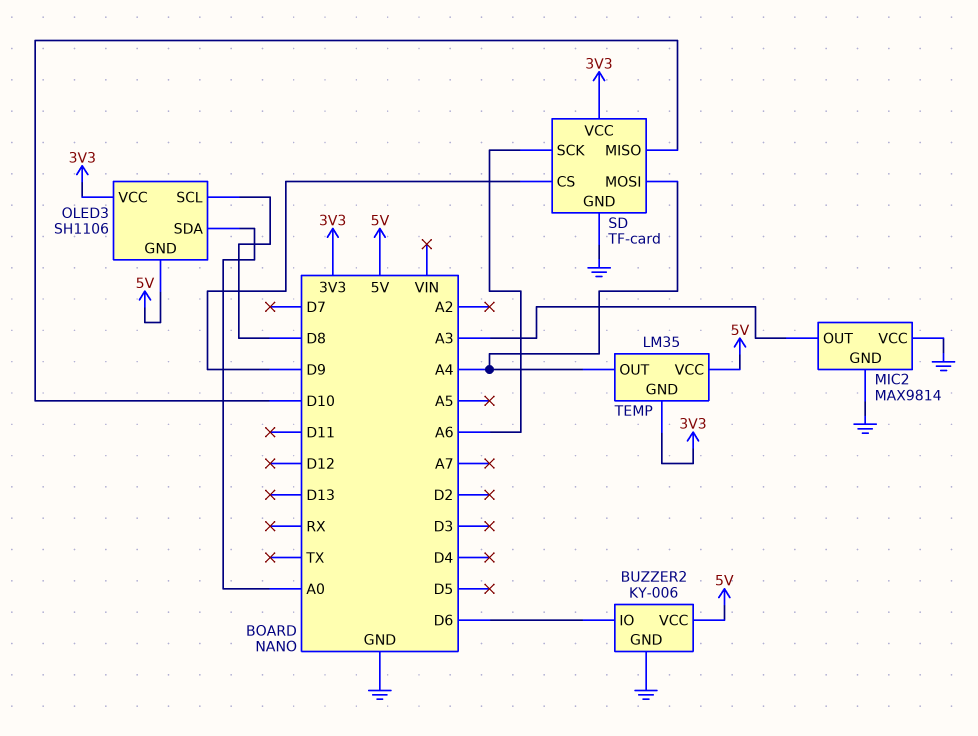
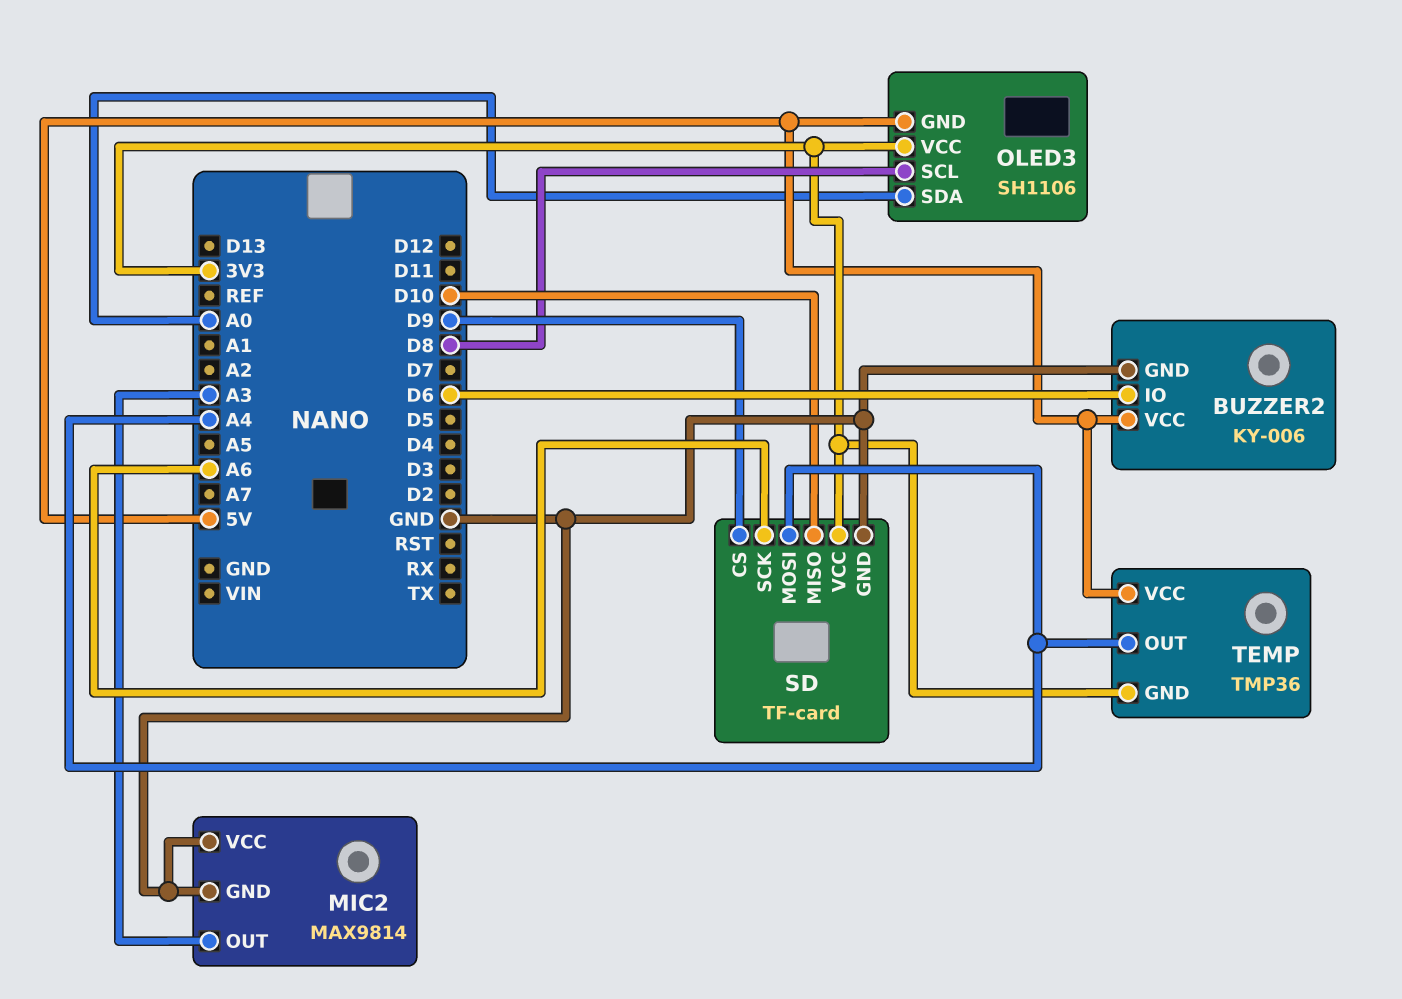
TEMP: LM35 -> TMP36

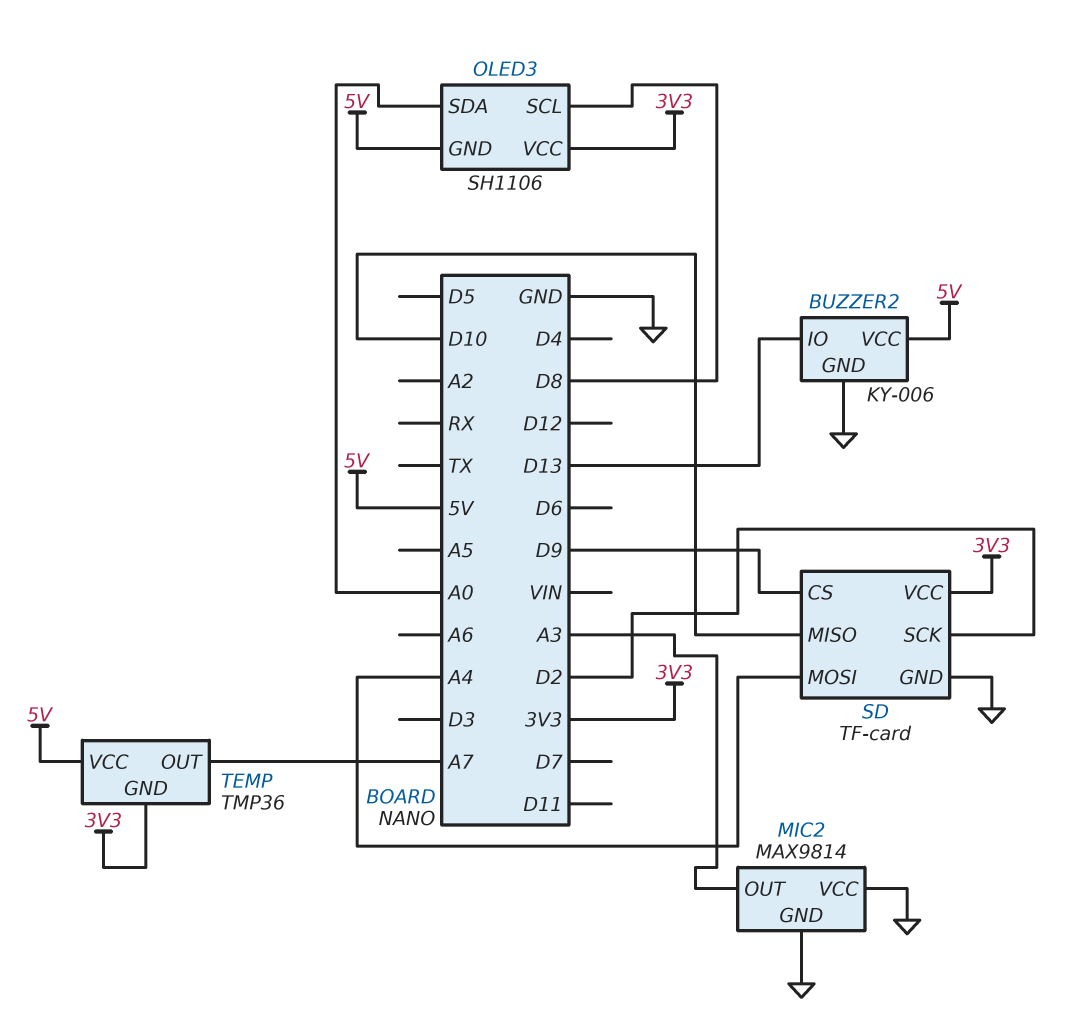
BUZZER2 pin IO: D6 -> D13
SD pin SCK: A6 -> D2
TEMP pin OUT: A4 -> A7

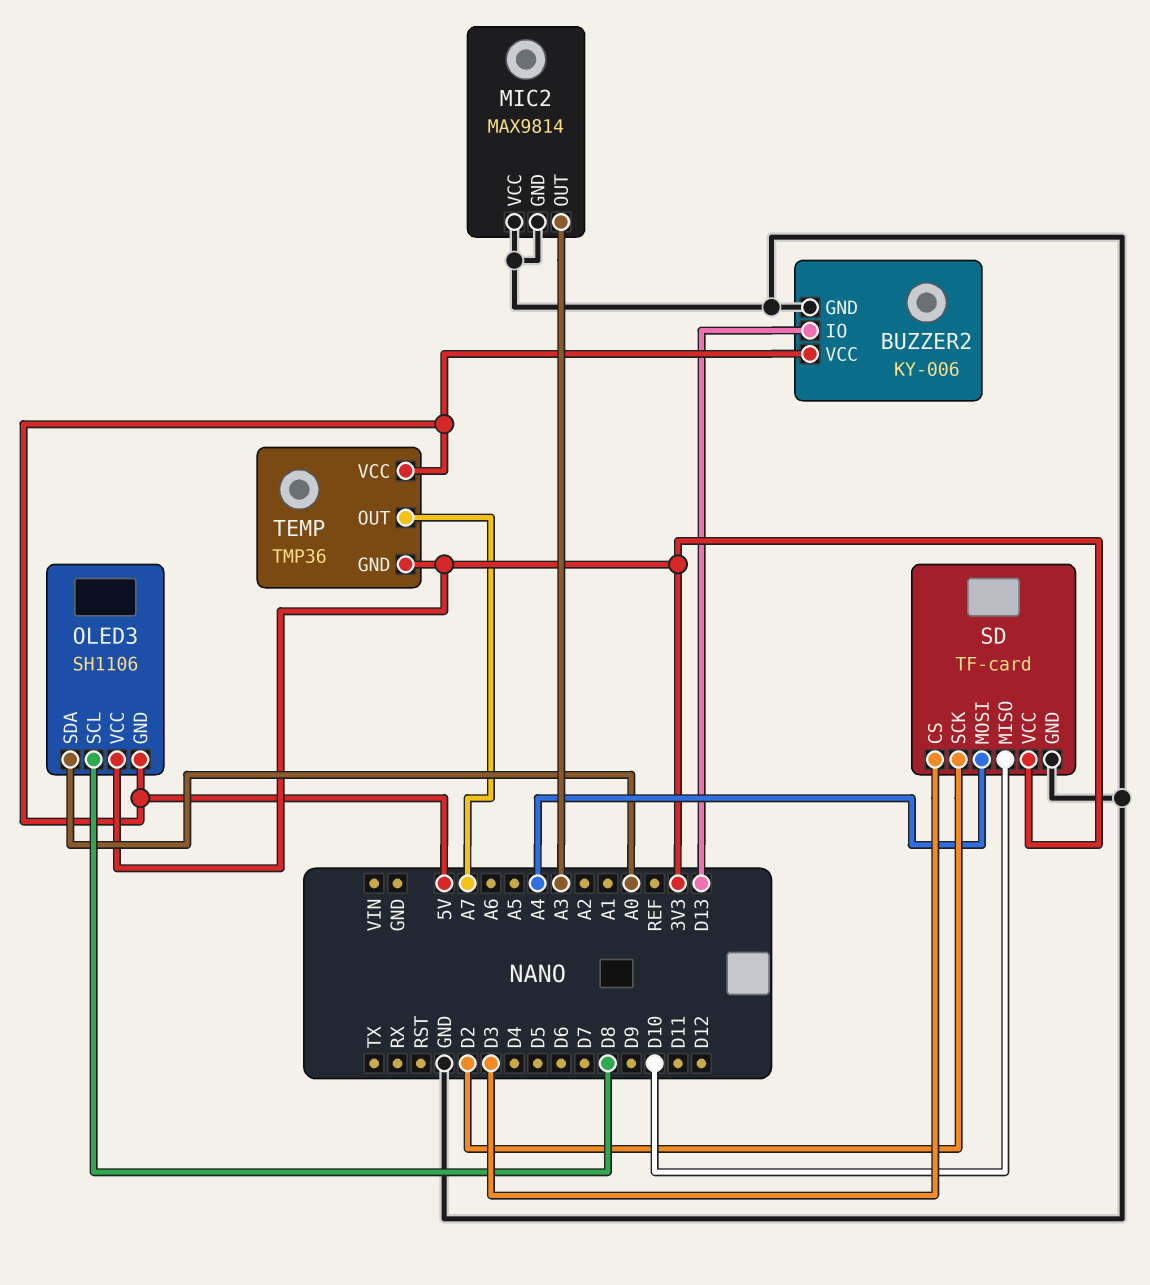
SD pin CS: D9 -> D3

